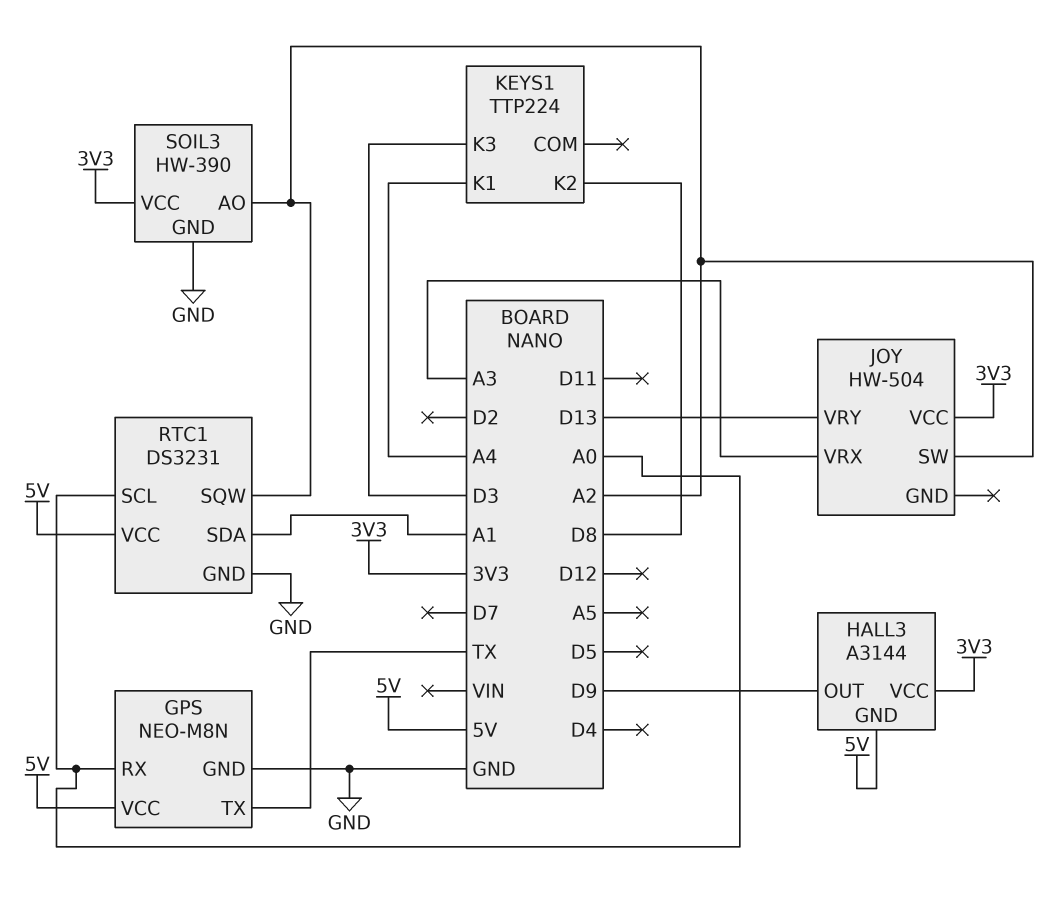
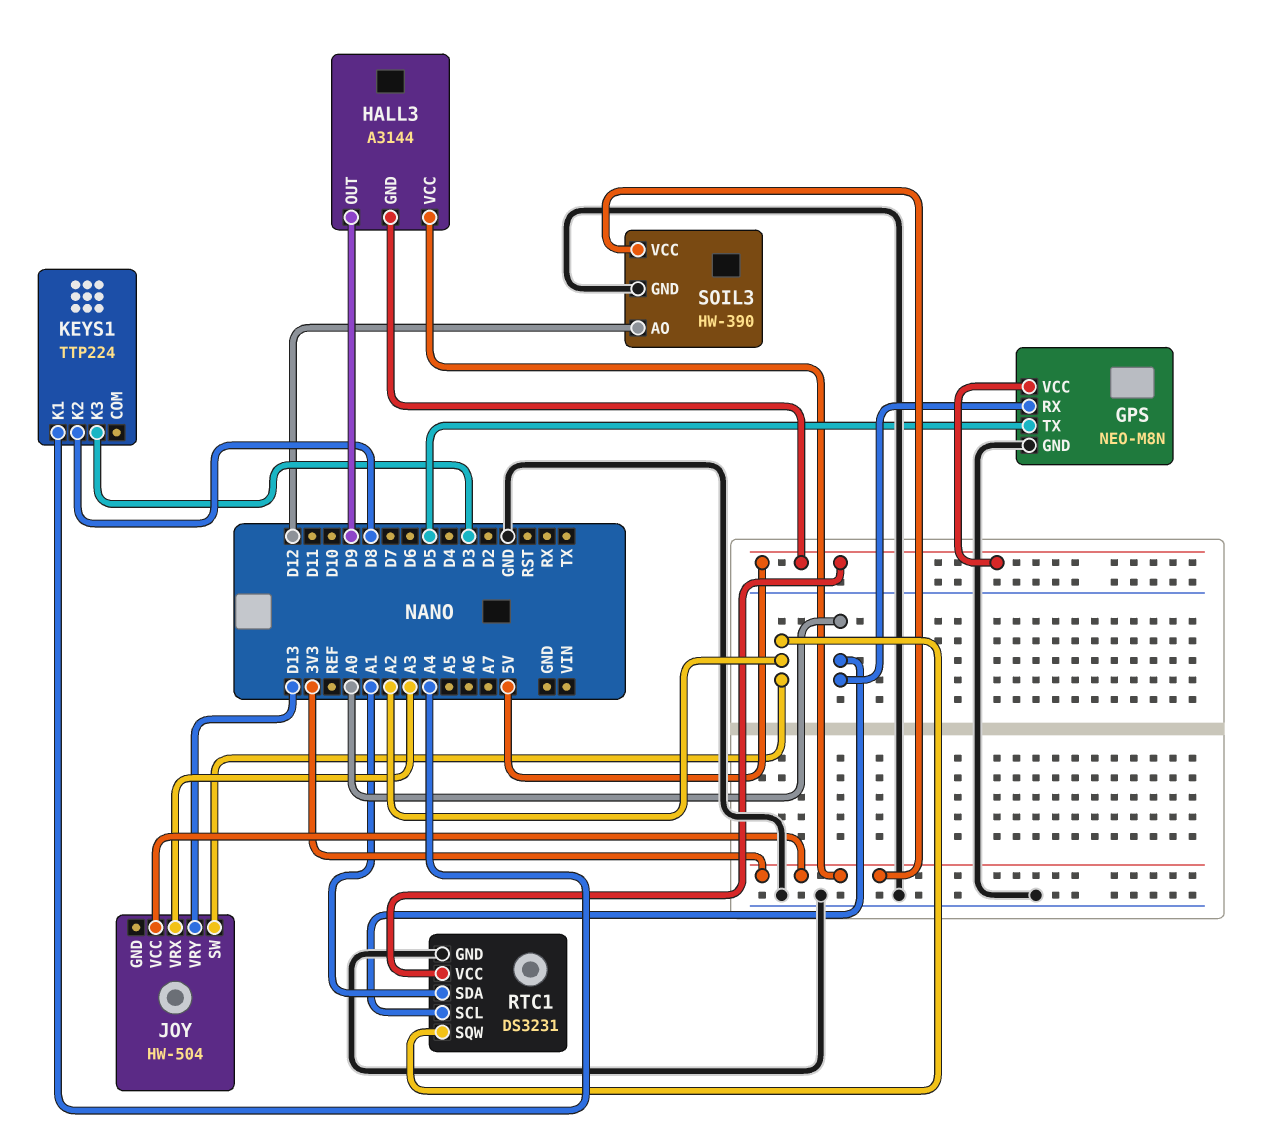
GPS pin TX: TX -> D5
SOIL3 pin AO: A2 -> D12

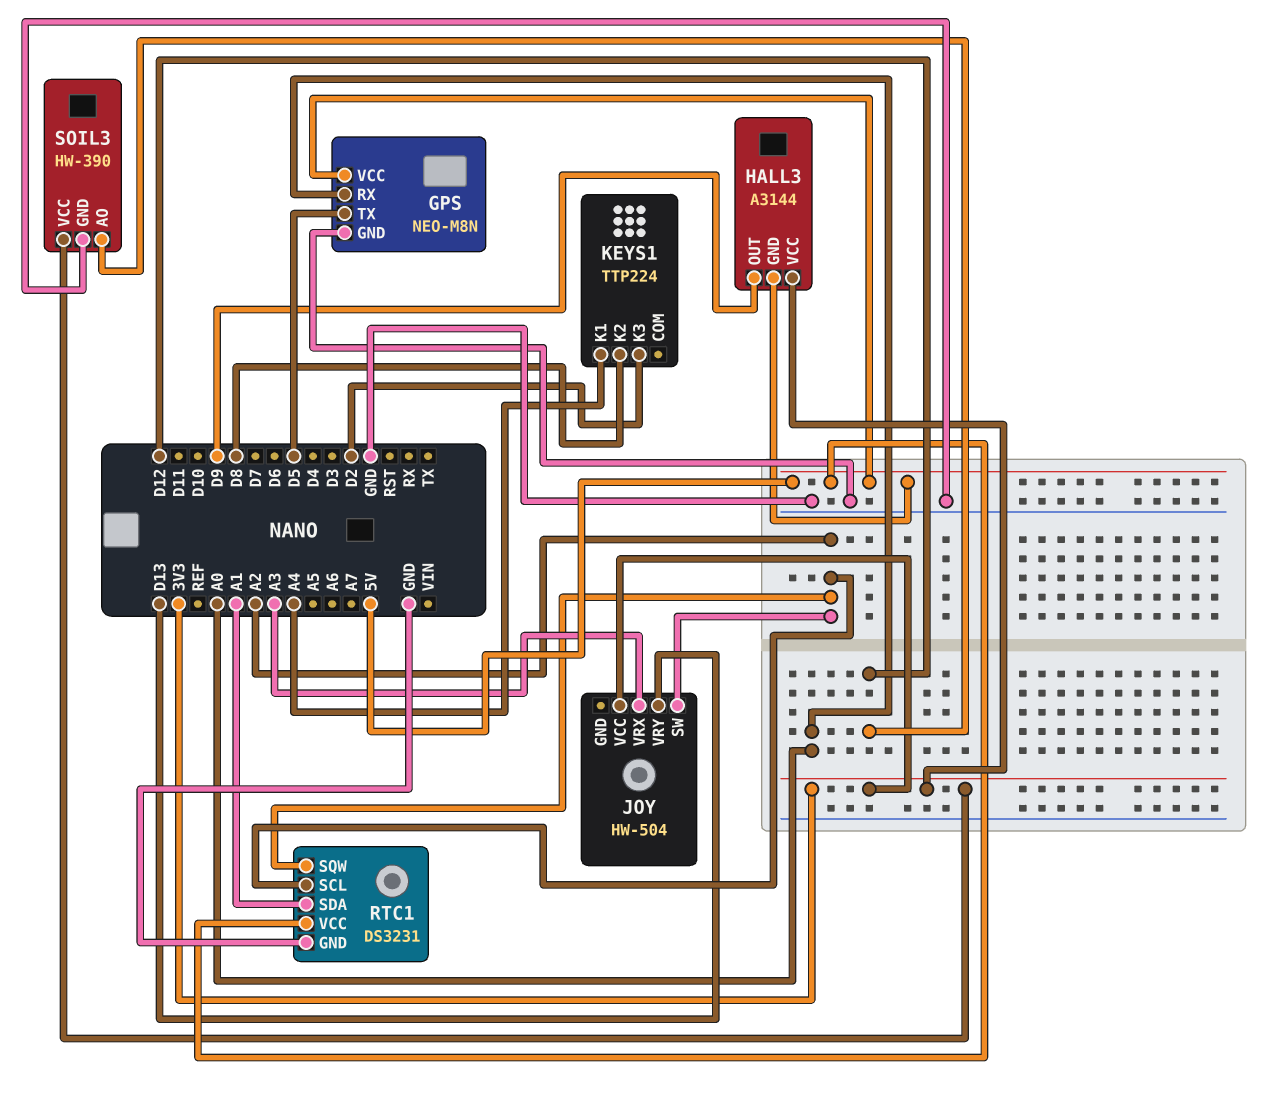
KEYS1 pin K3: D3 -> D2
RTC1 pin SCL: A0 -> A2

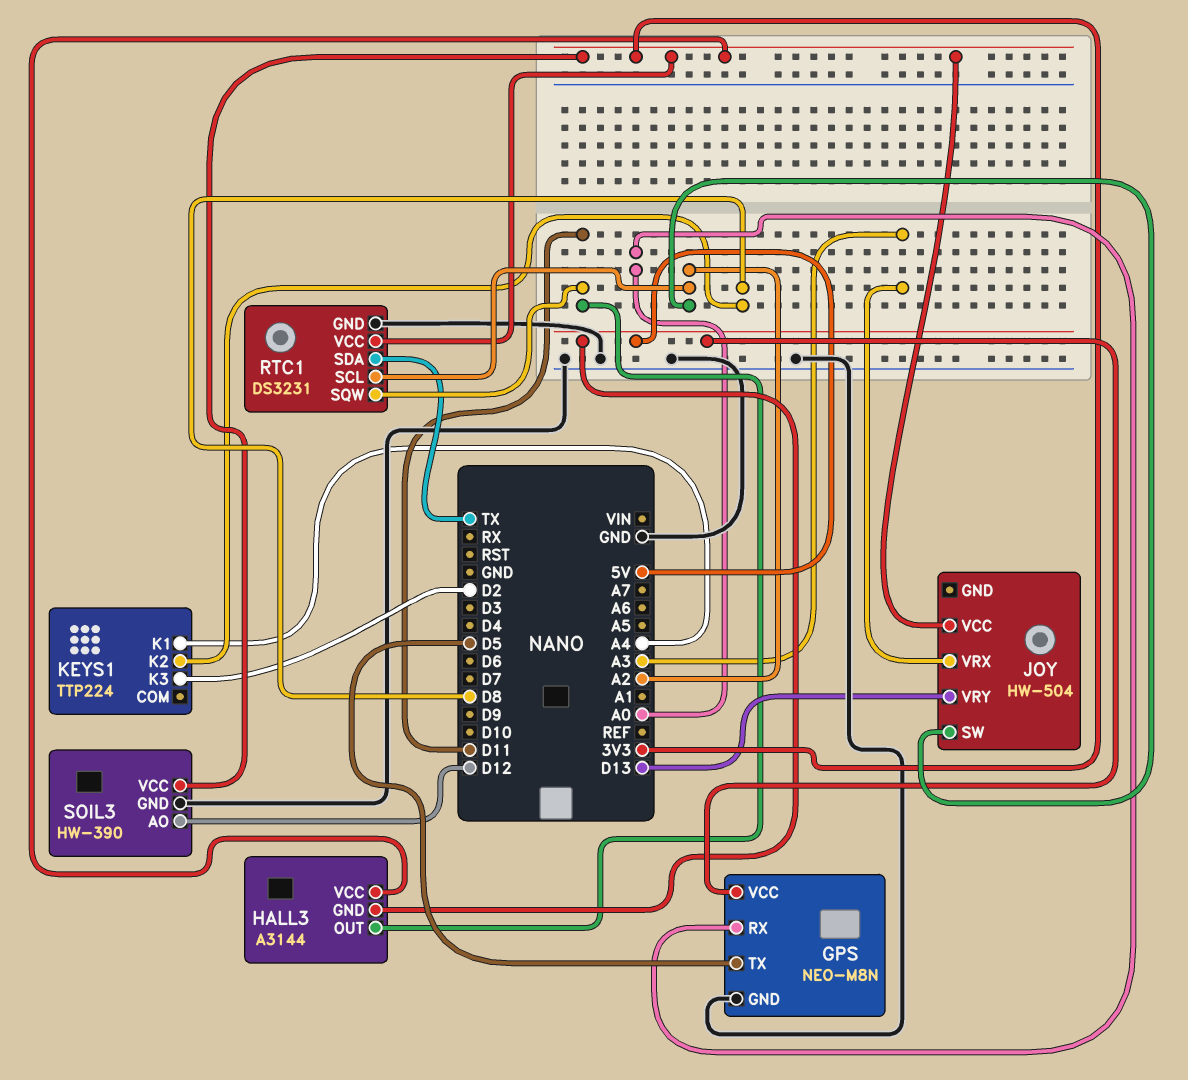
HALL3 pin OUT: D9 -> D11
RTC1 pin SDA: A1 -> TX
RTC1 pin SQW: A2 -> D11
RTC1 pin VCC: 5V -> 3V3

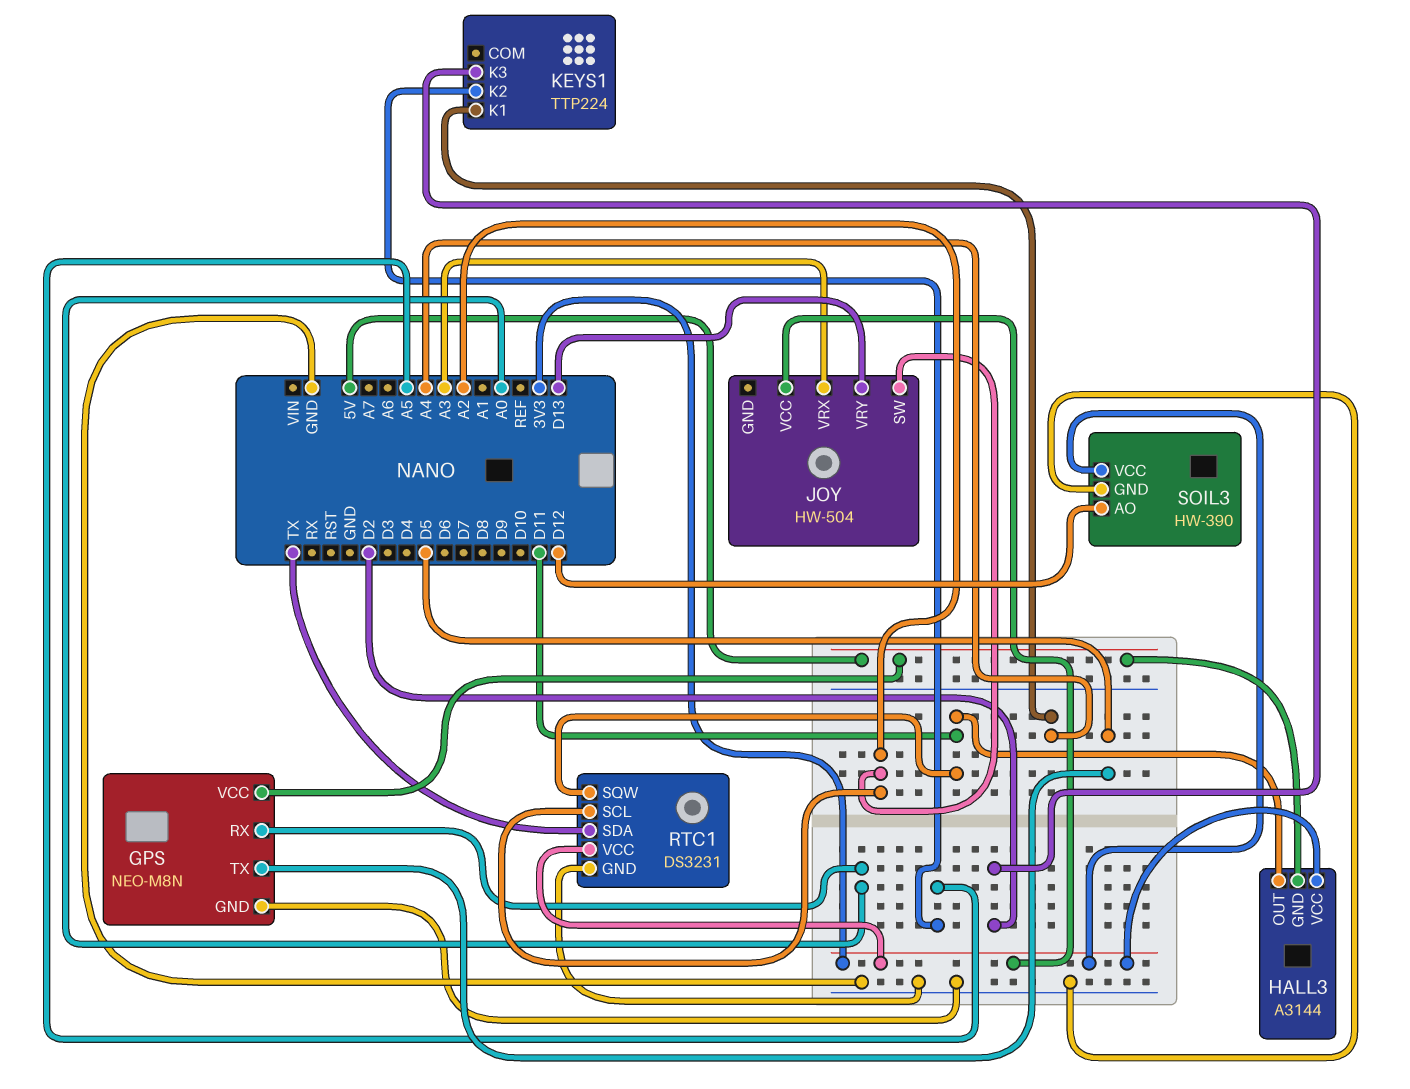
KEYS1 pin K2: D8 -> A5

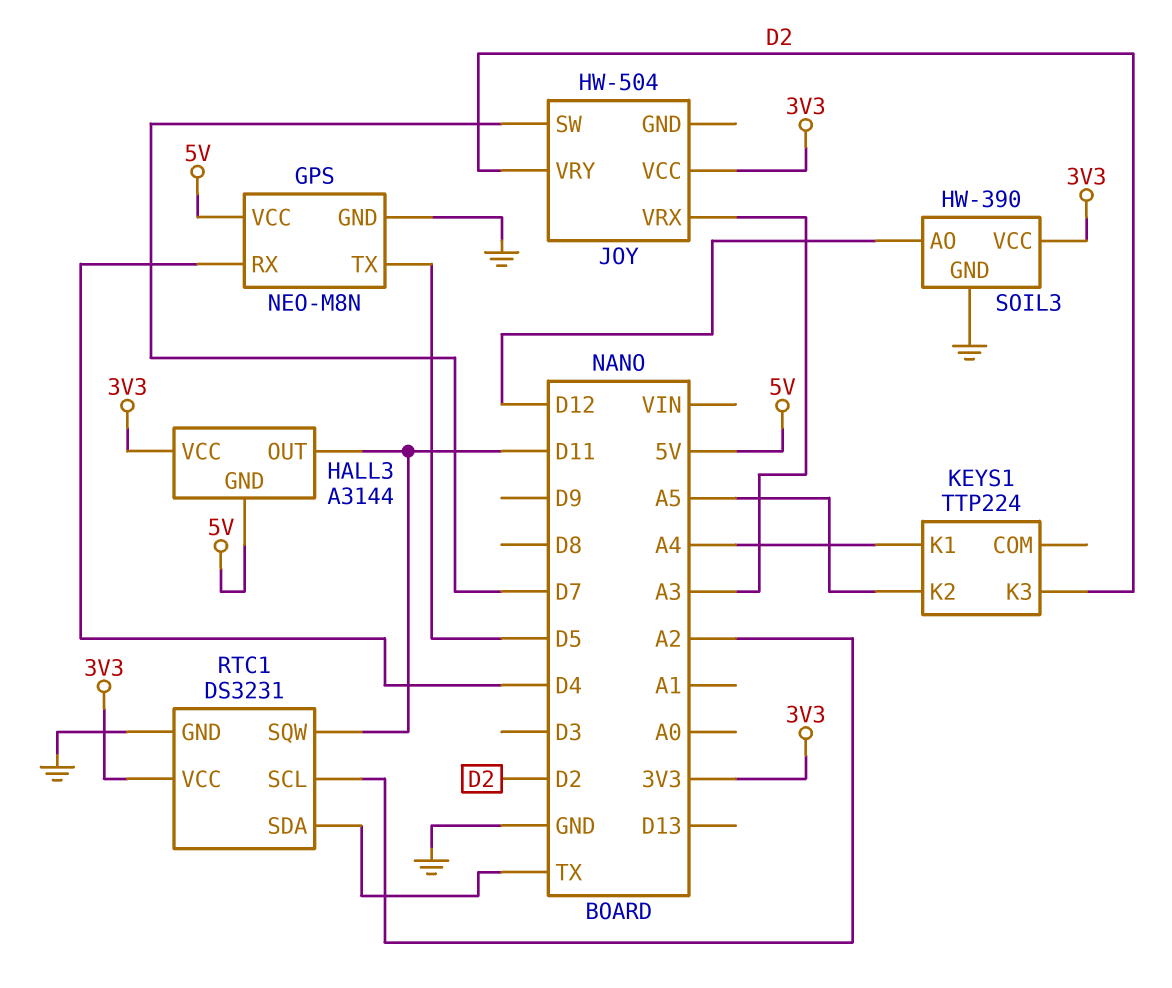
GPS pin RX: A0 -> D4
JOY pin SW: A2 -> D7
JOY pin VRY: D13 -> D2

